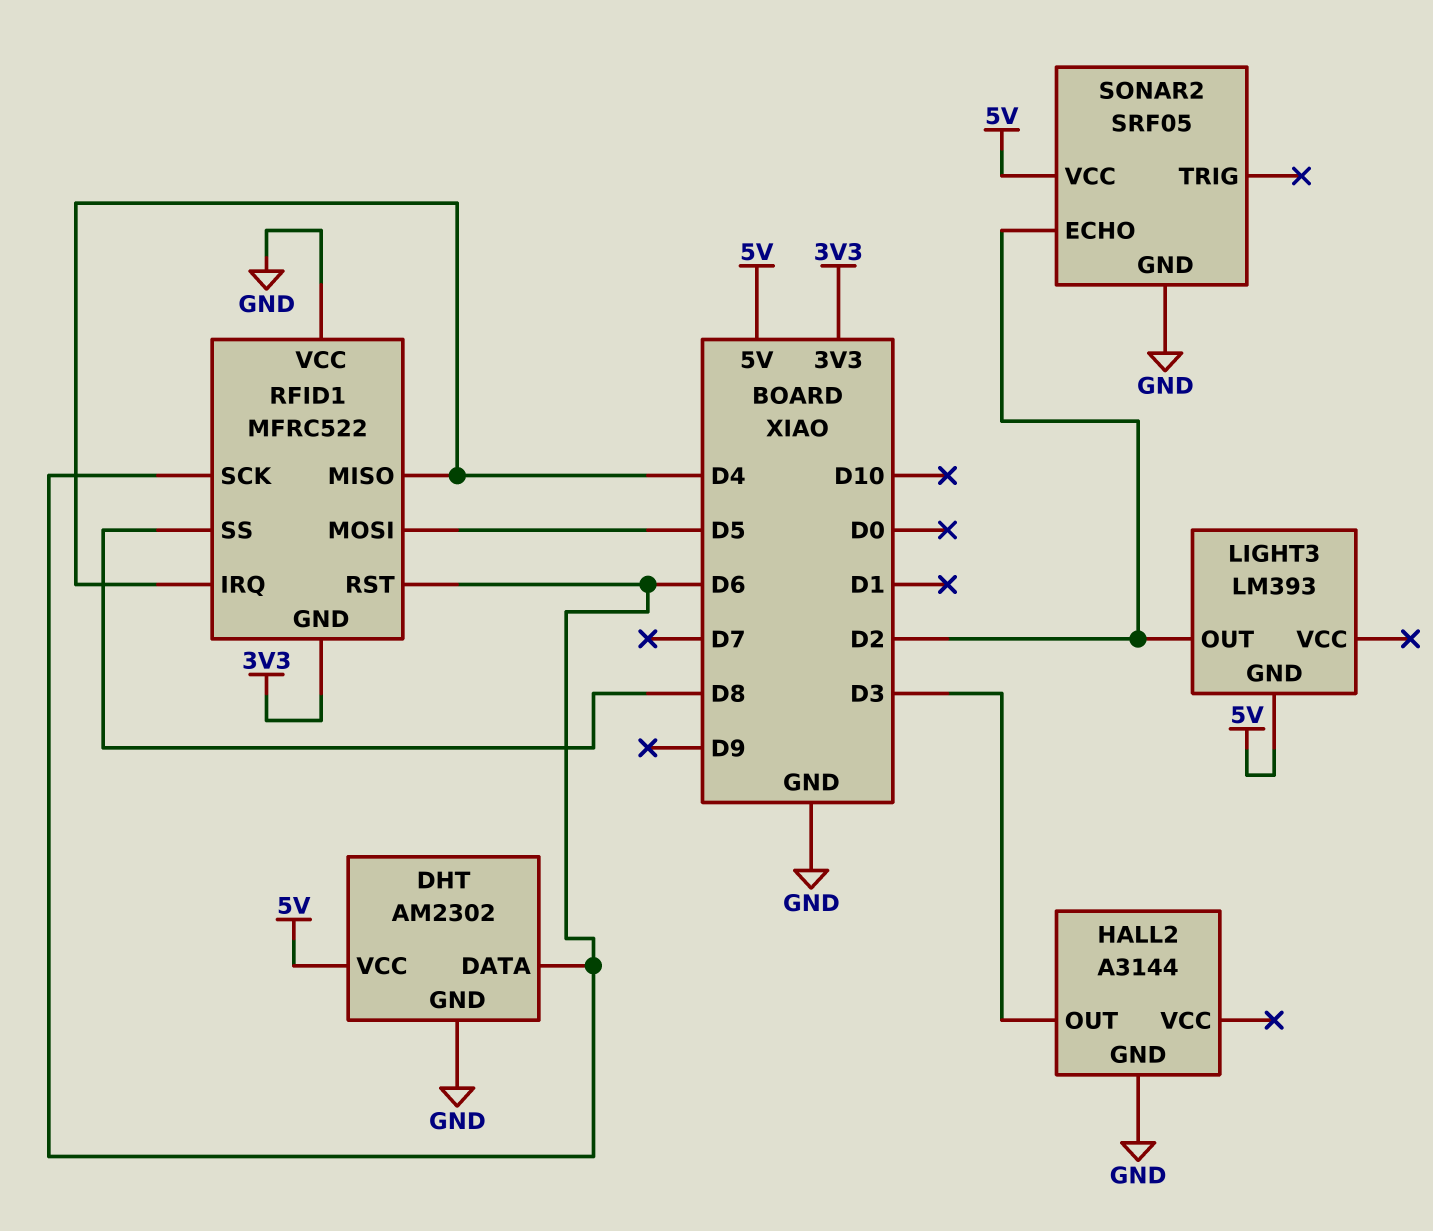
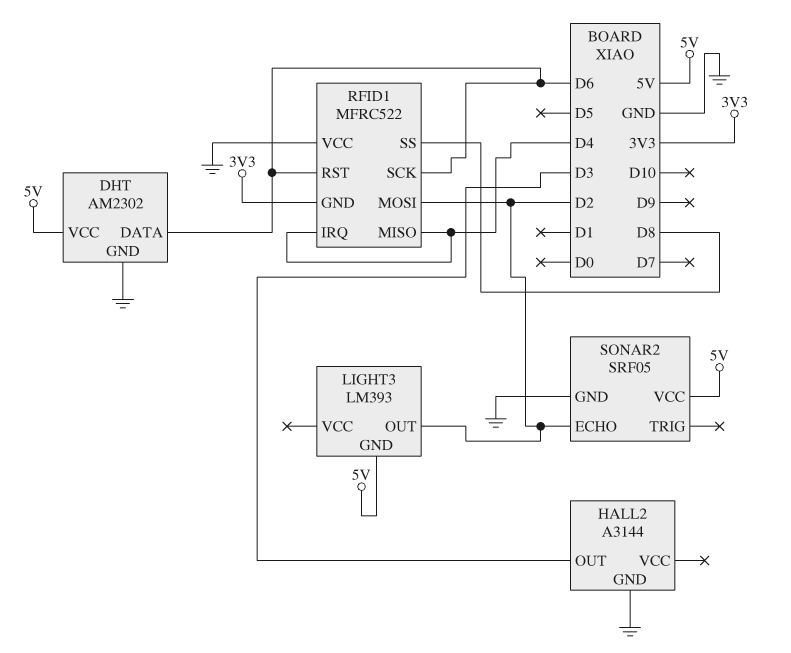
RFID1 pin MOSI: D5 -> D2

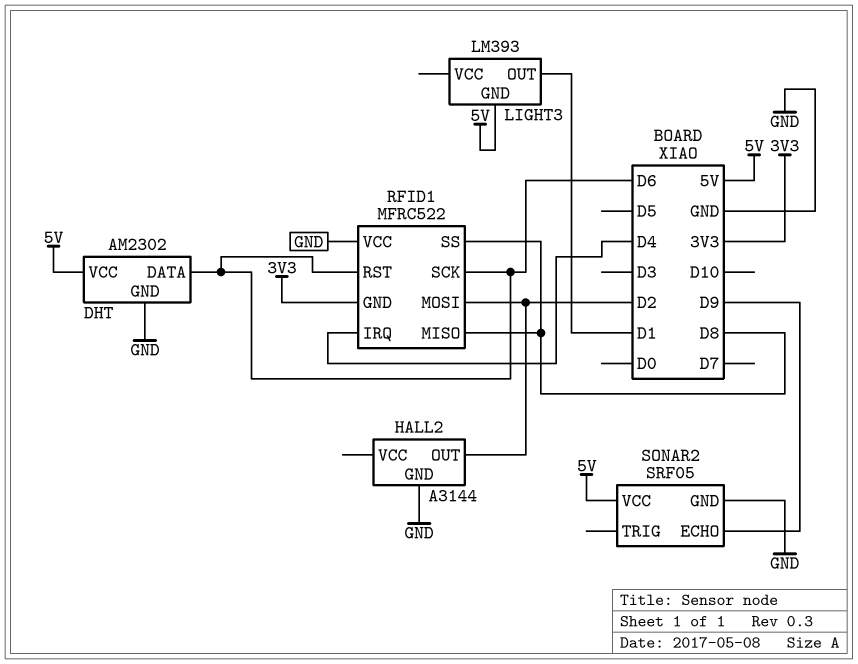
HALL2 pin OUT: D3 -> D2
LIGHT3 pin OUT: D2 -> D1
RFID1 pin MISO: D4 -> D8
SONAR2 pin ECHO: D2 -> D9

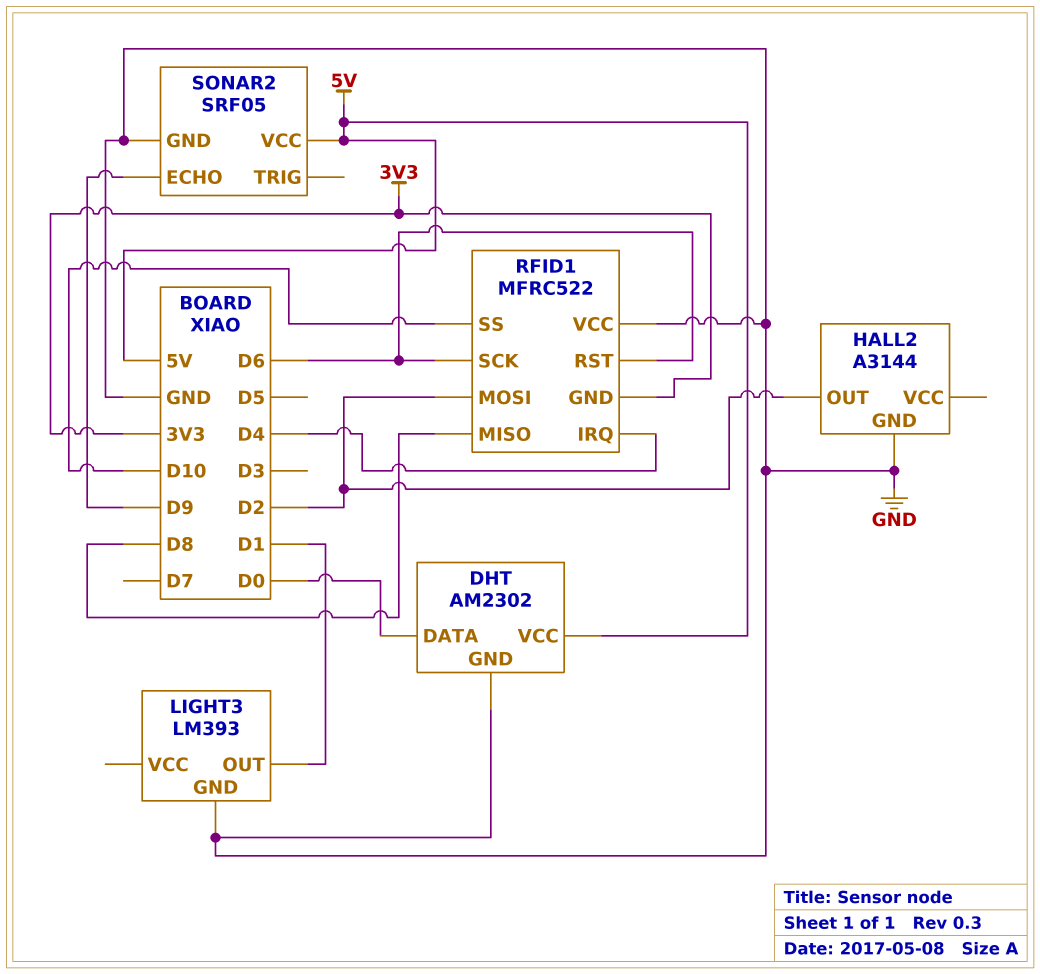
DHT pin DATA: D6 -> D0
LIGHT3 pin GND: 5V -> GND
RFID1 pin SS: D8 -> D10

